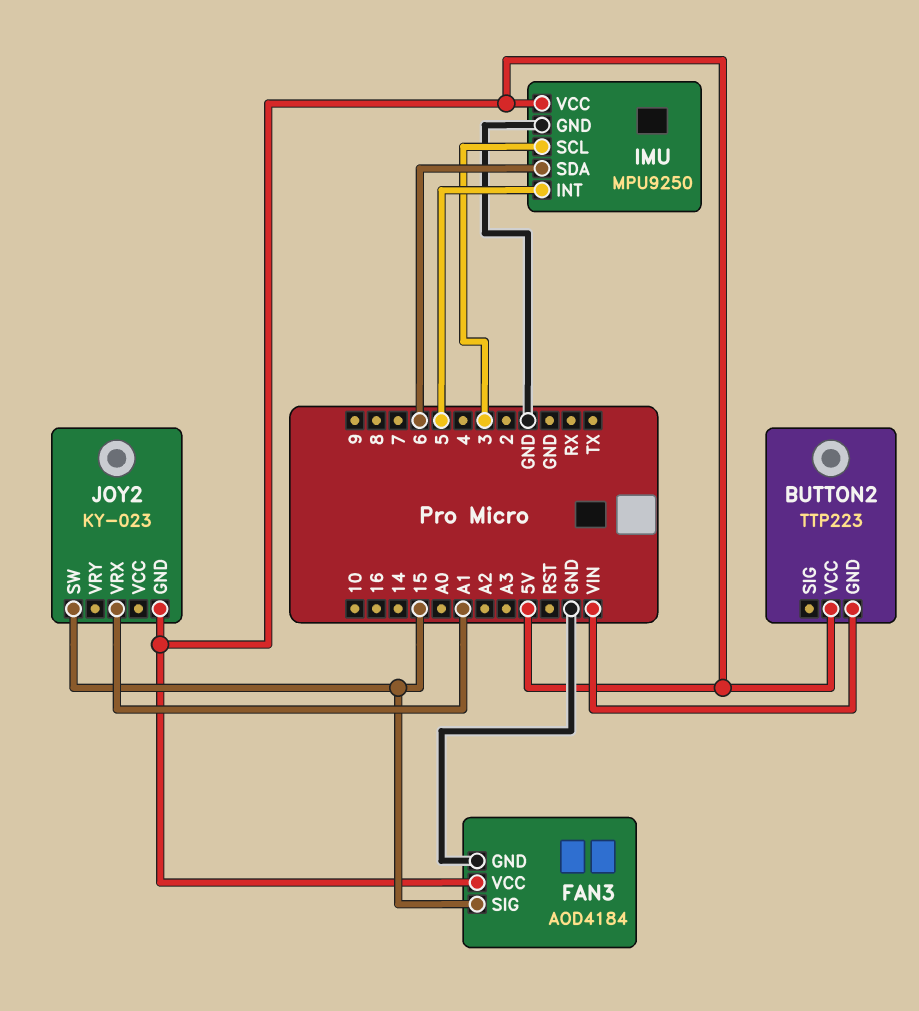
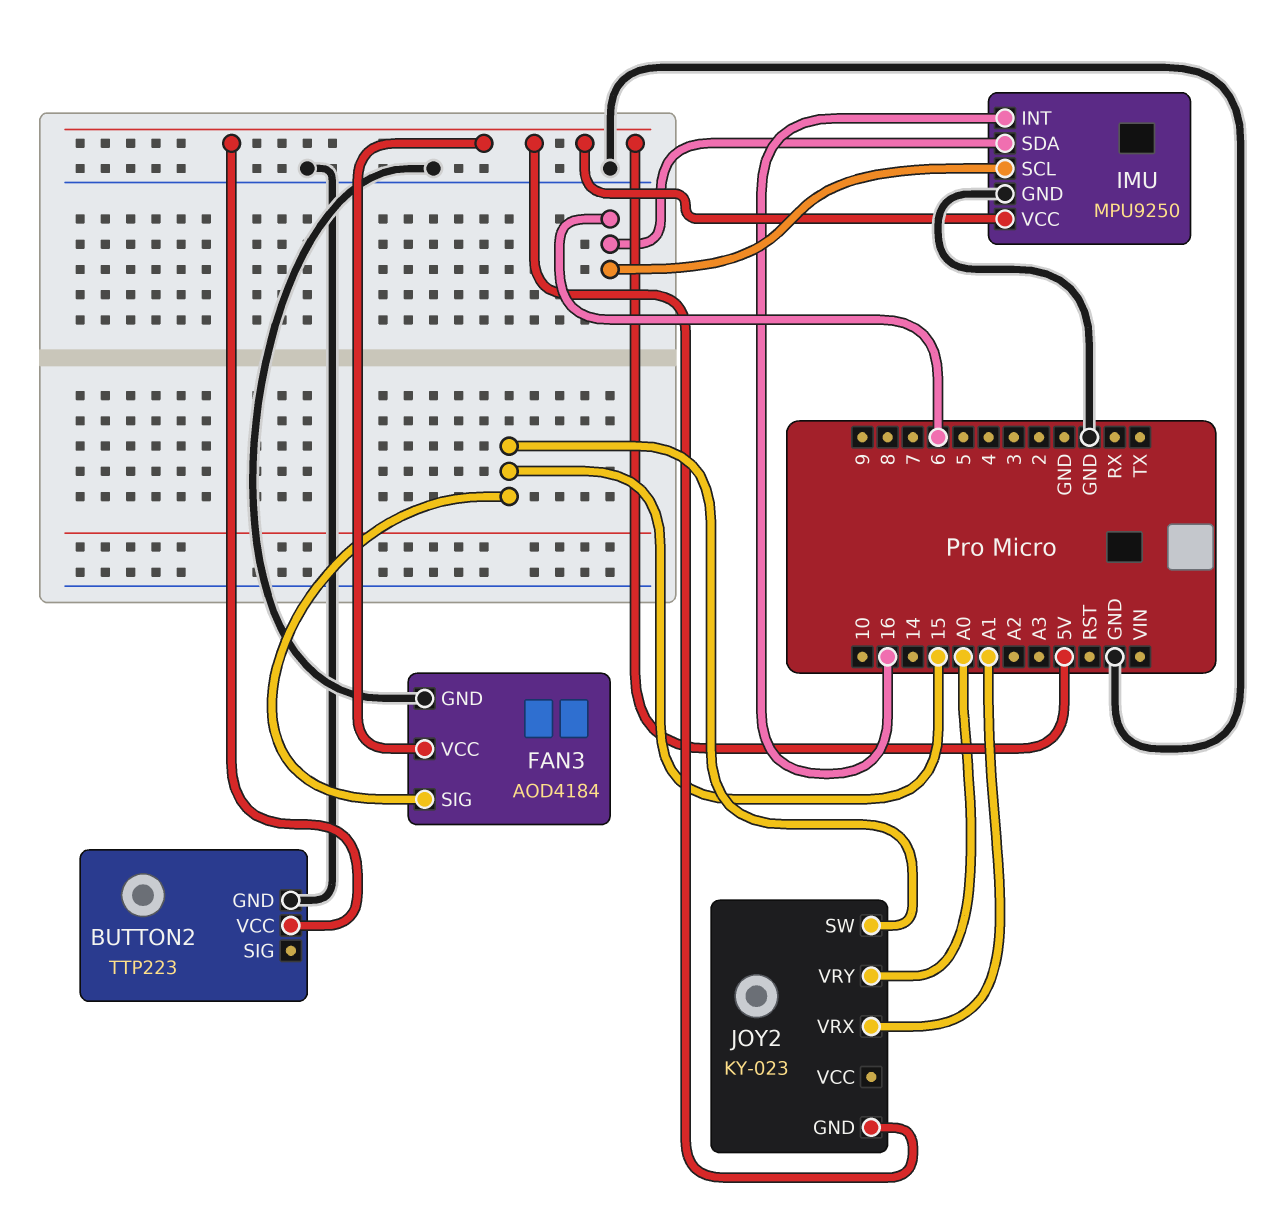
BUTTON2 pin GND: VIN -> GND
IMU pin INT: 5 -> 16
IMU pin SCL: 3 -> 6
JOY2 pin VRY: none -> A0

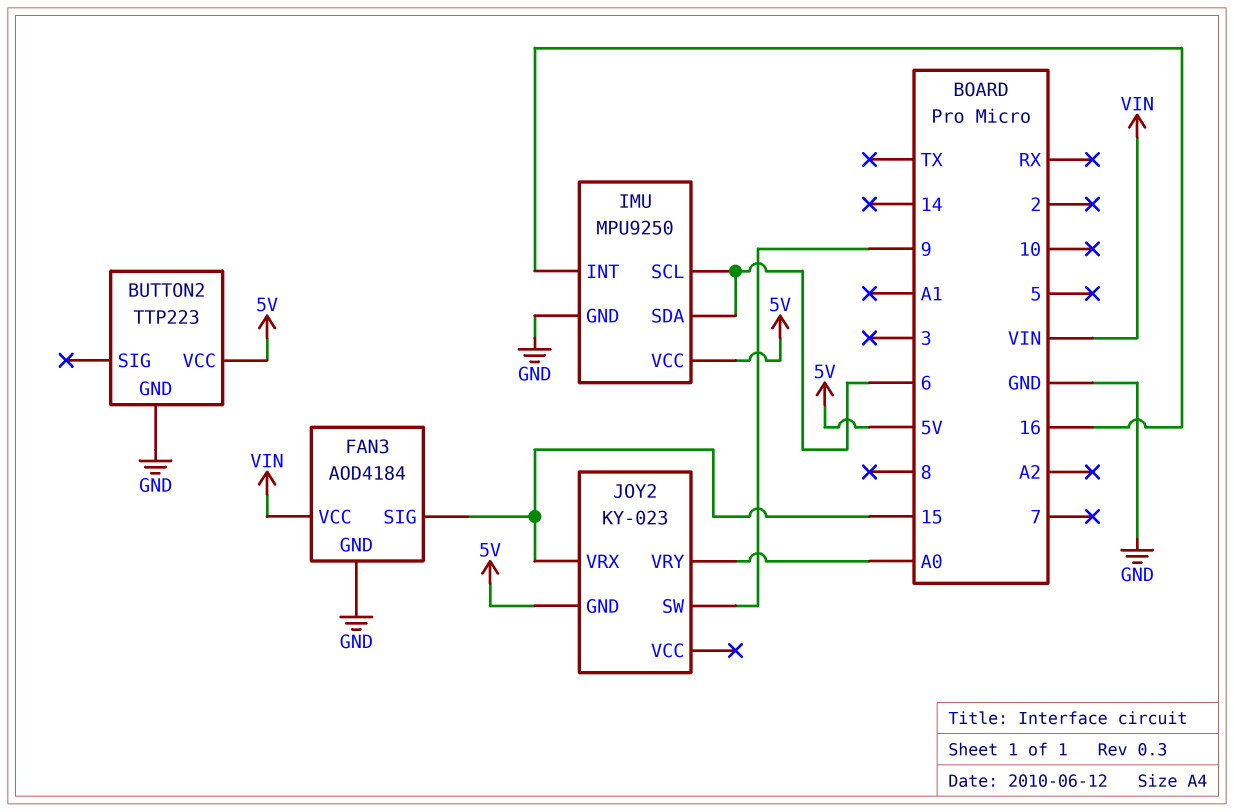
FAN3 pin VCC: 5V -> VIN
JOY2 pin SW: 15 -> 9
JOY2 pin VRX: A1 -> 15

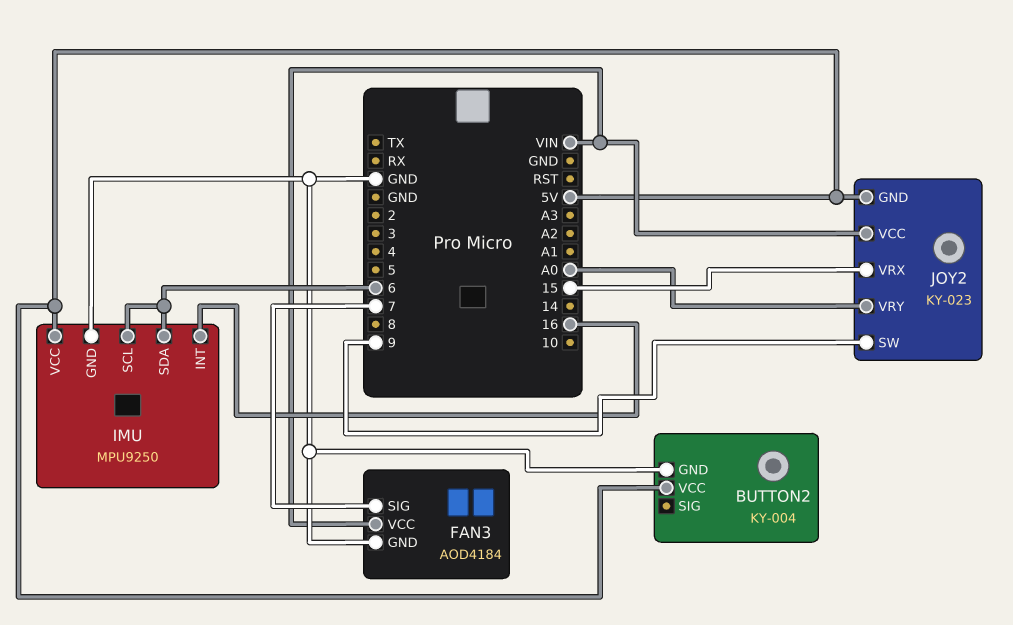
BUTTON2: TTP223 -> KY-004
FAN3 pin SIG: 15 -> 7
JOY2 pin VCC: none -> VIN

